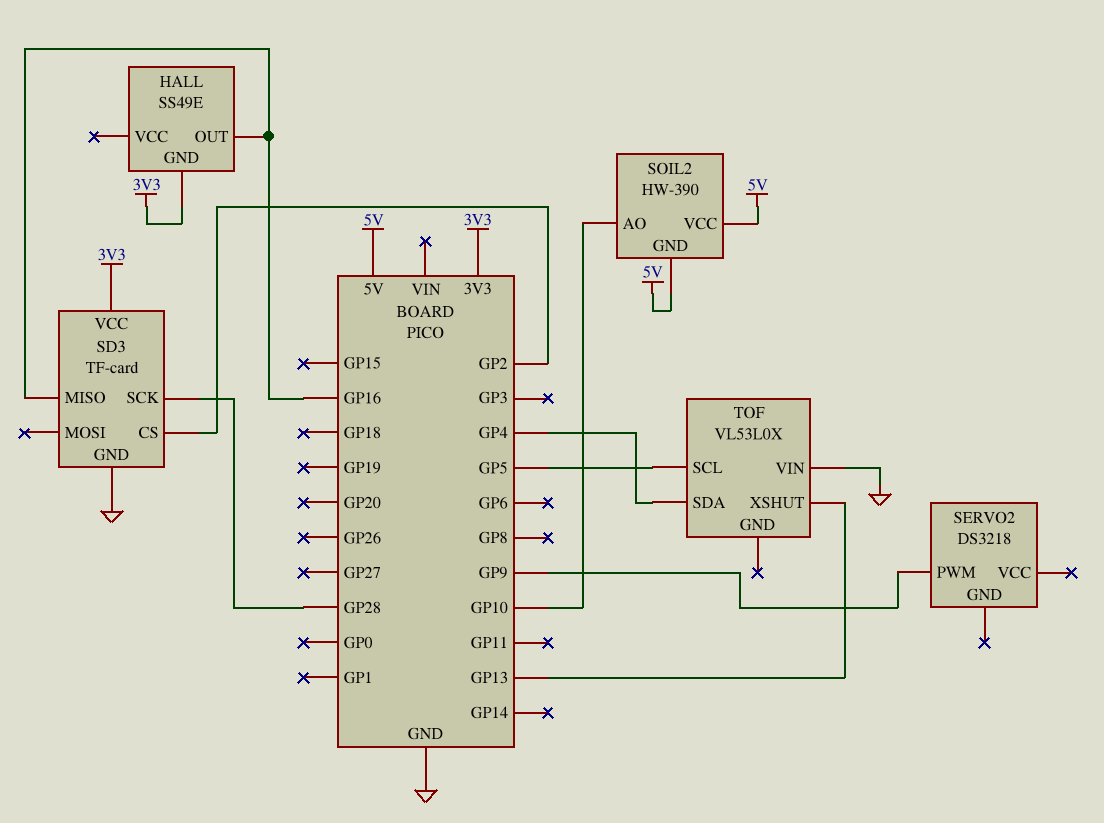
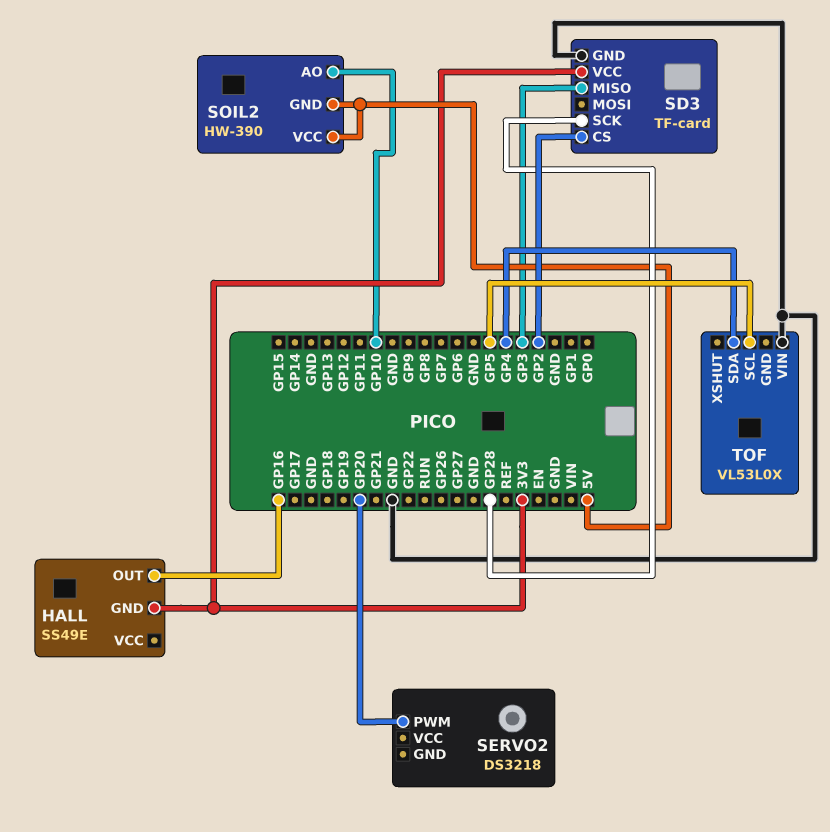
SD3 pin MISO: GP16 -> GP3
SERVO2 pin PWM: GP9 -> GP20
TOF pin XSHUT: GP13 -> none

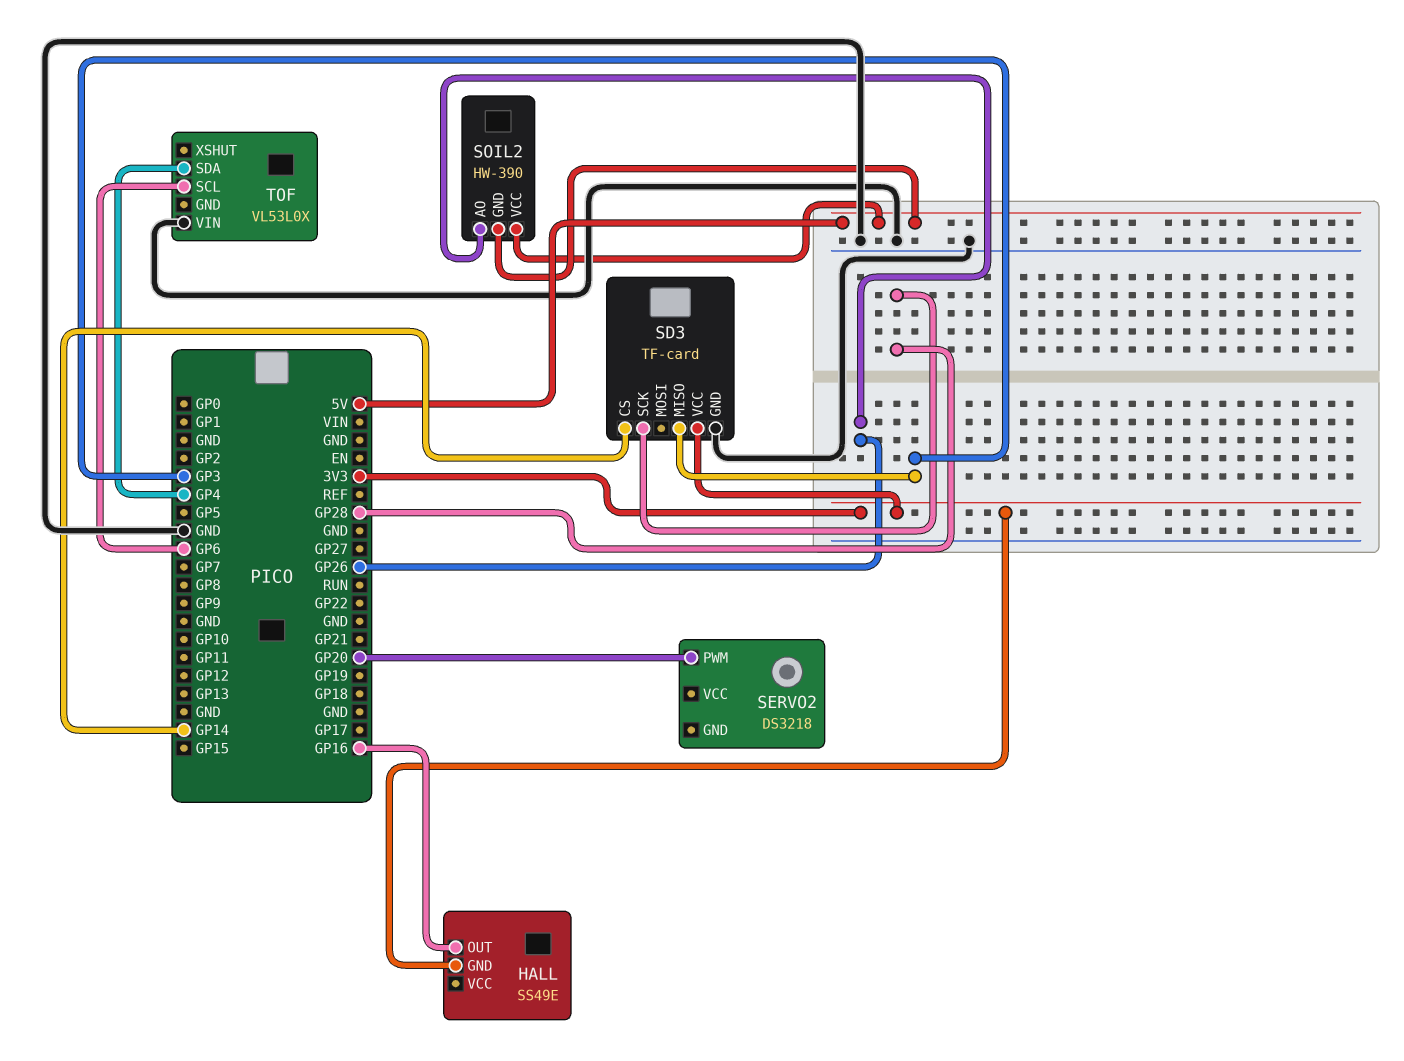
SD3 pin CS: GP2 -> GP14
SOIL2 pin AO: GP10 -> GP26
TOF pin SCL: GP5 -> GP6

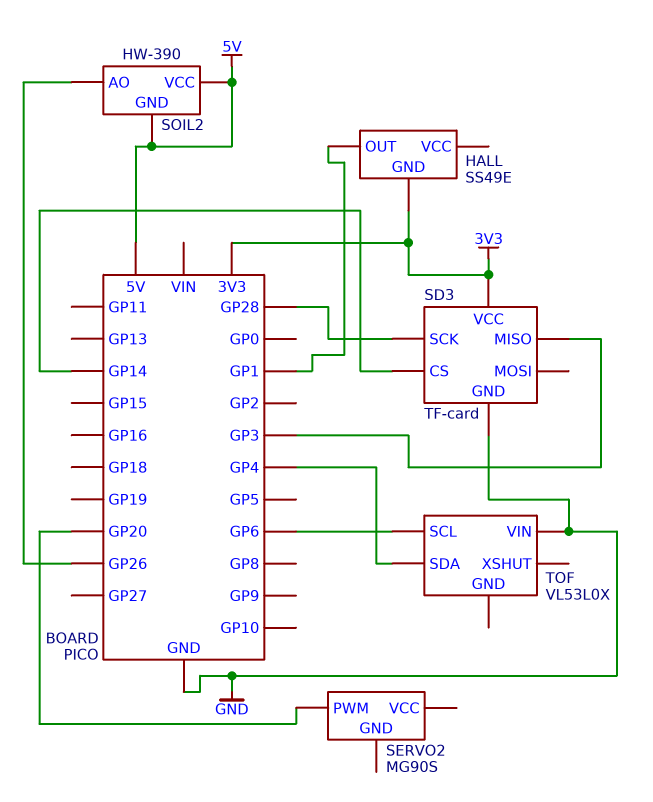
HALL pin OUT: GP16 -> GP1
SERVO2: DS3218 -> MG90S

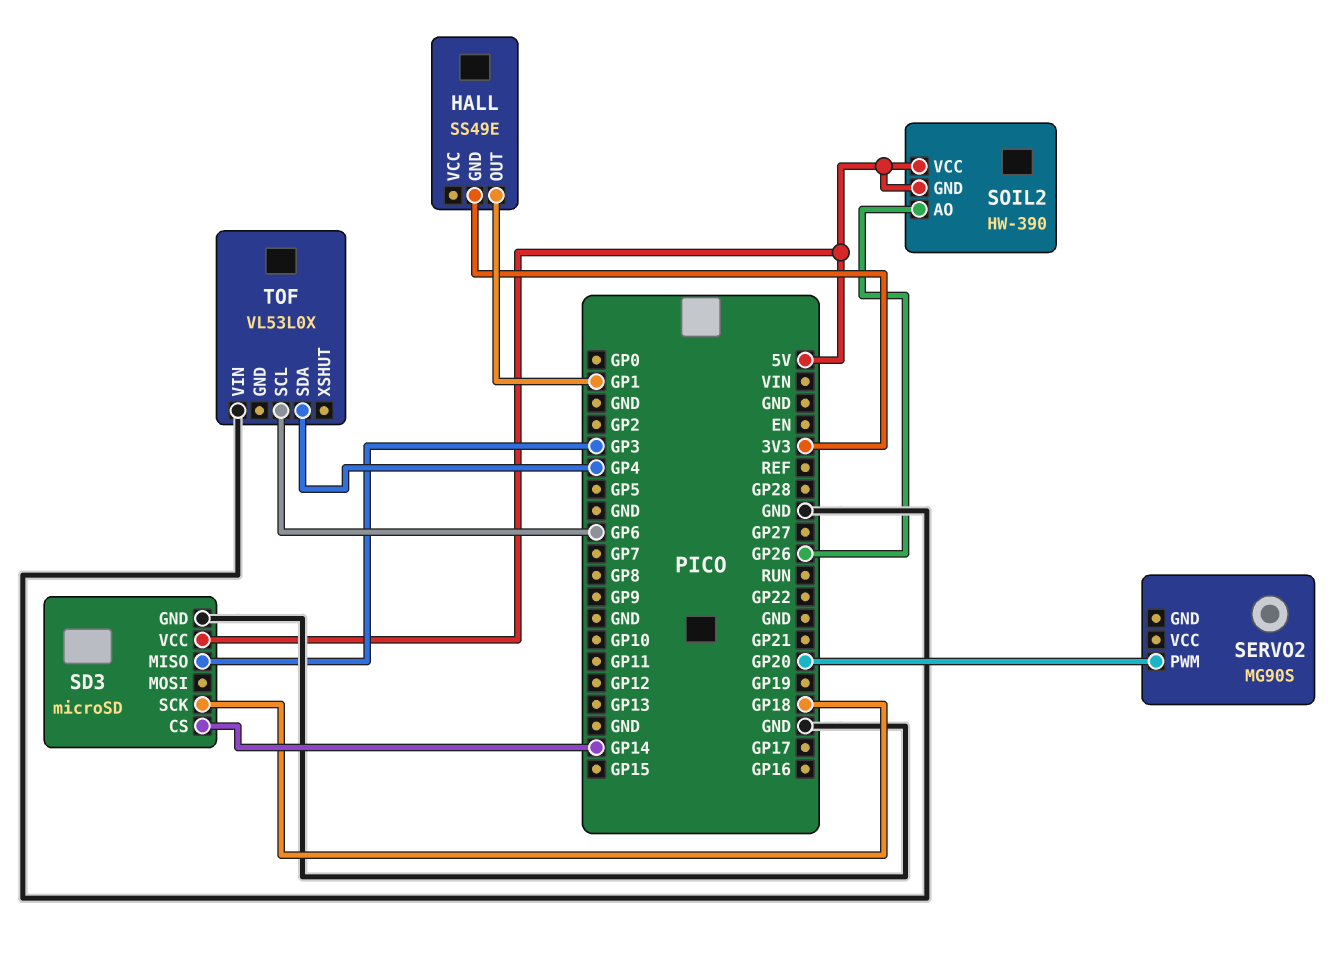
SD3: TF-card -> microSD
SD3 pin SCK: GP28 -> GP18
SD3 pin VCC: 3V3 -> 5V

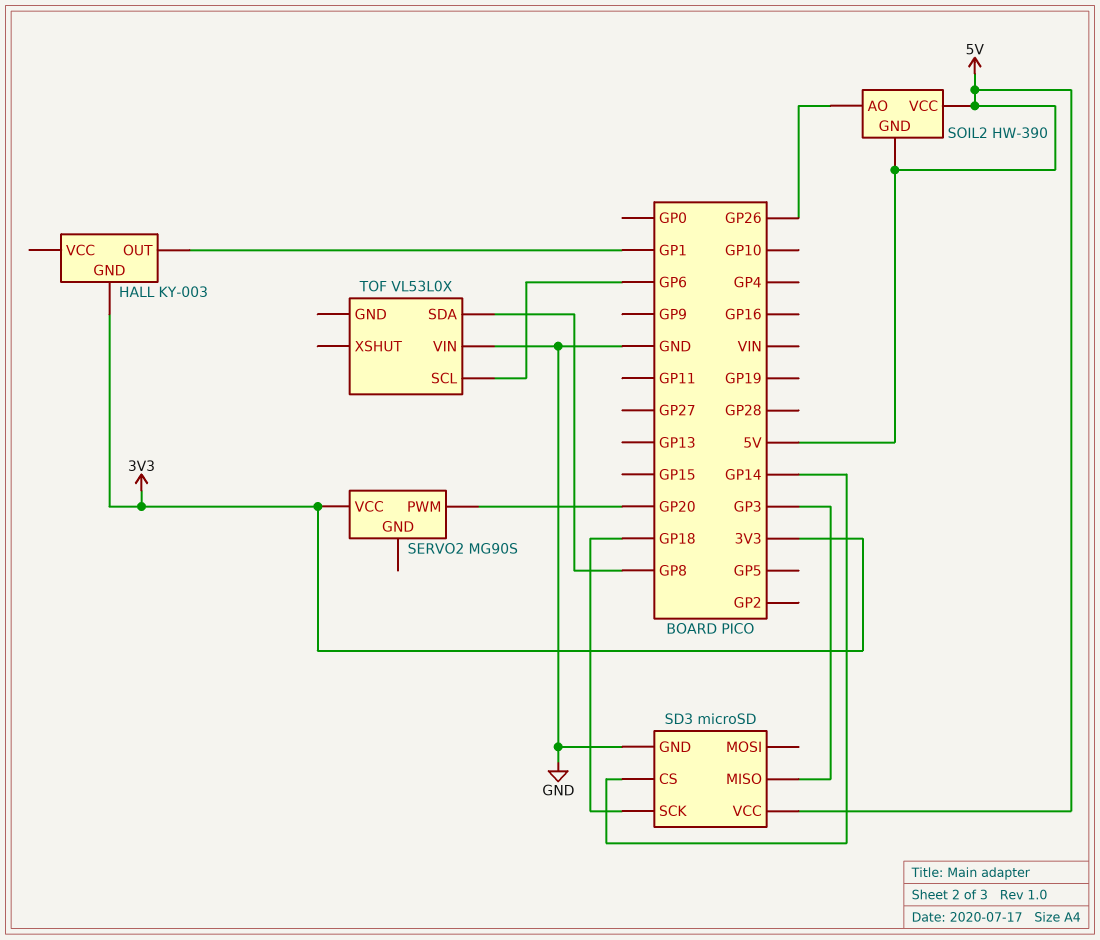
HALL: SS49E -> KY-003
SERVO2 pin VCC: none -> 3V3
TOF pin SDA: GP4 -> GP8

